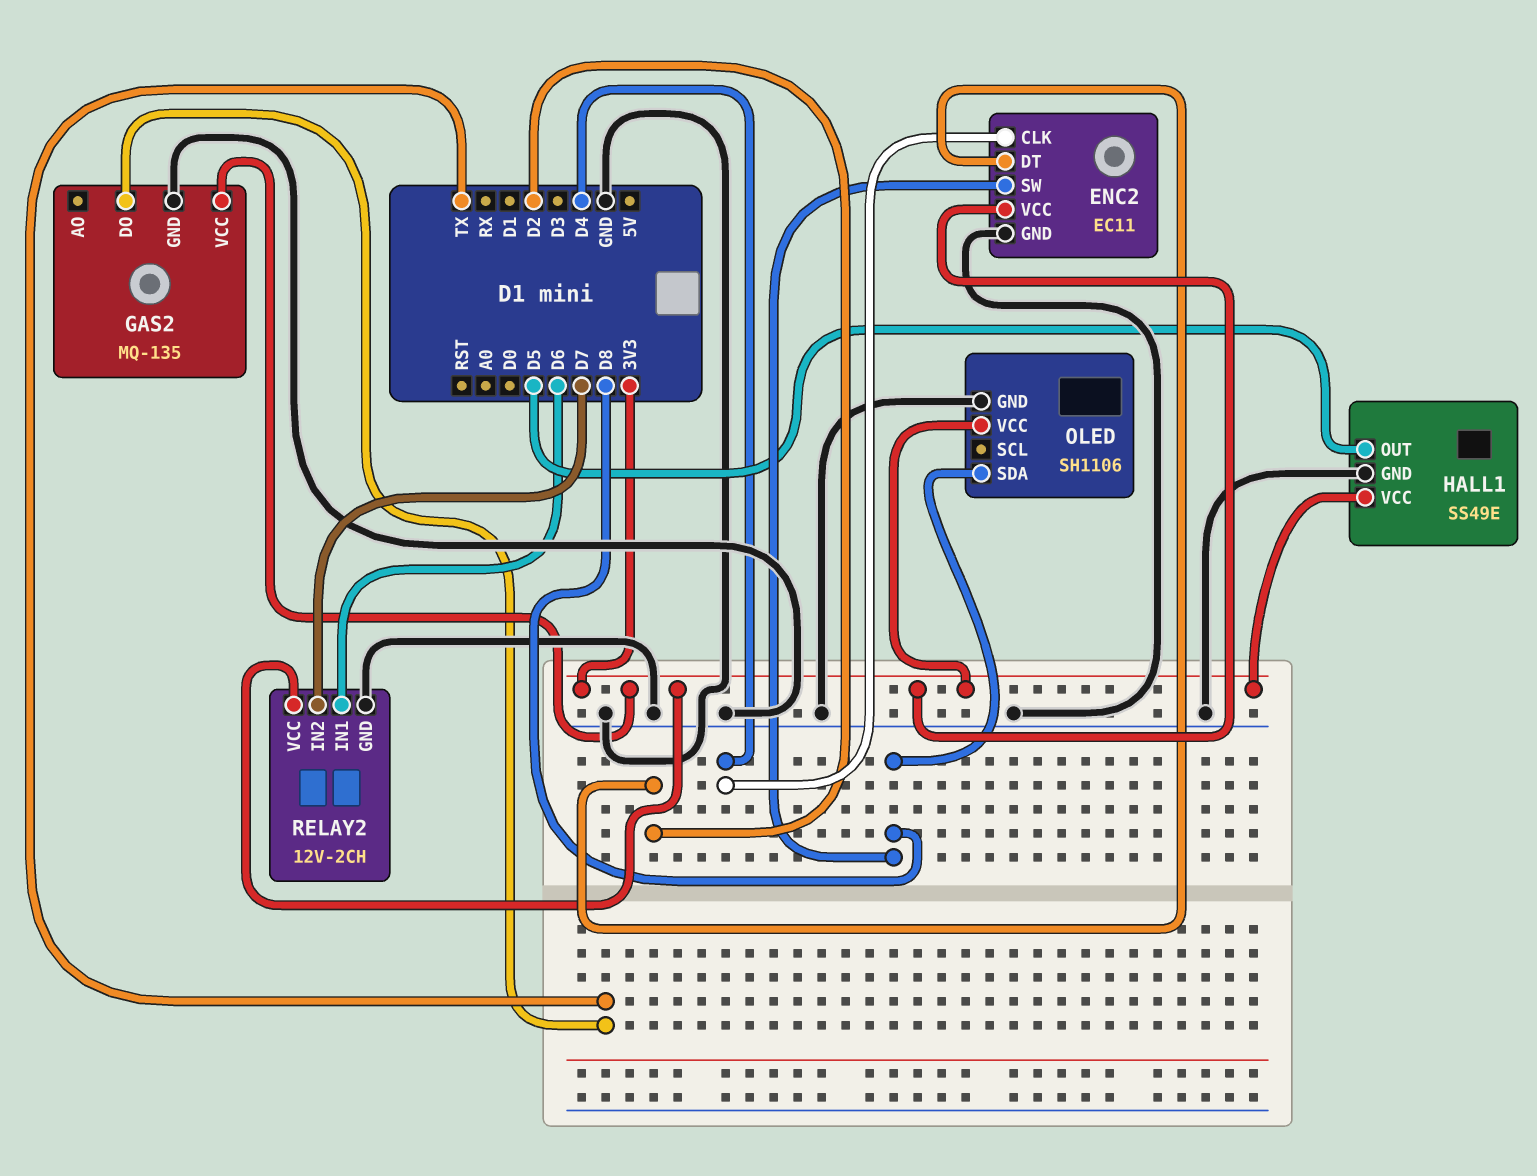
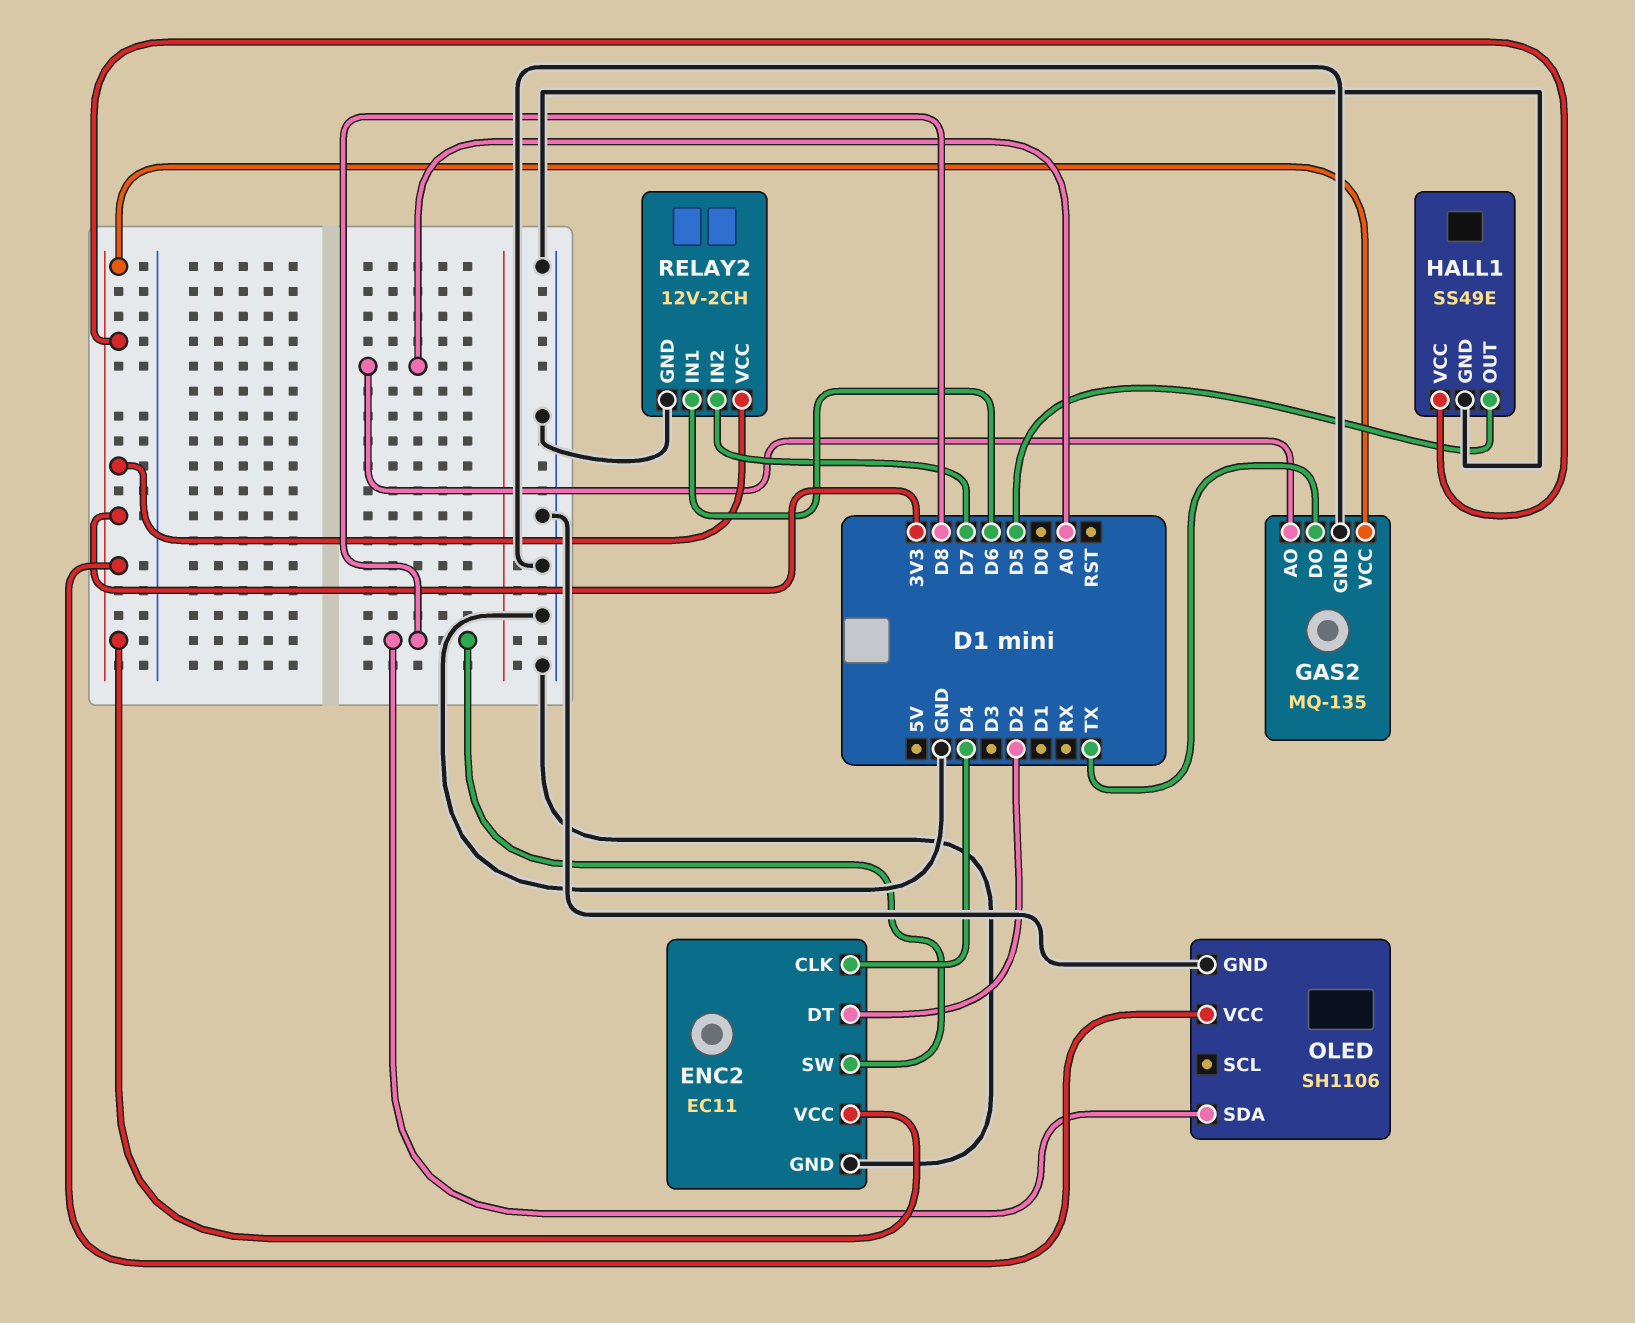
GAS2 pin AO: none -> A0

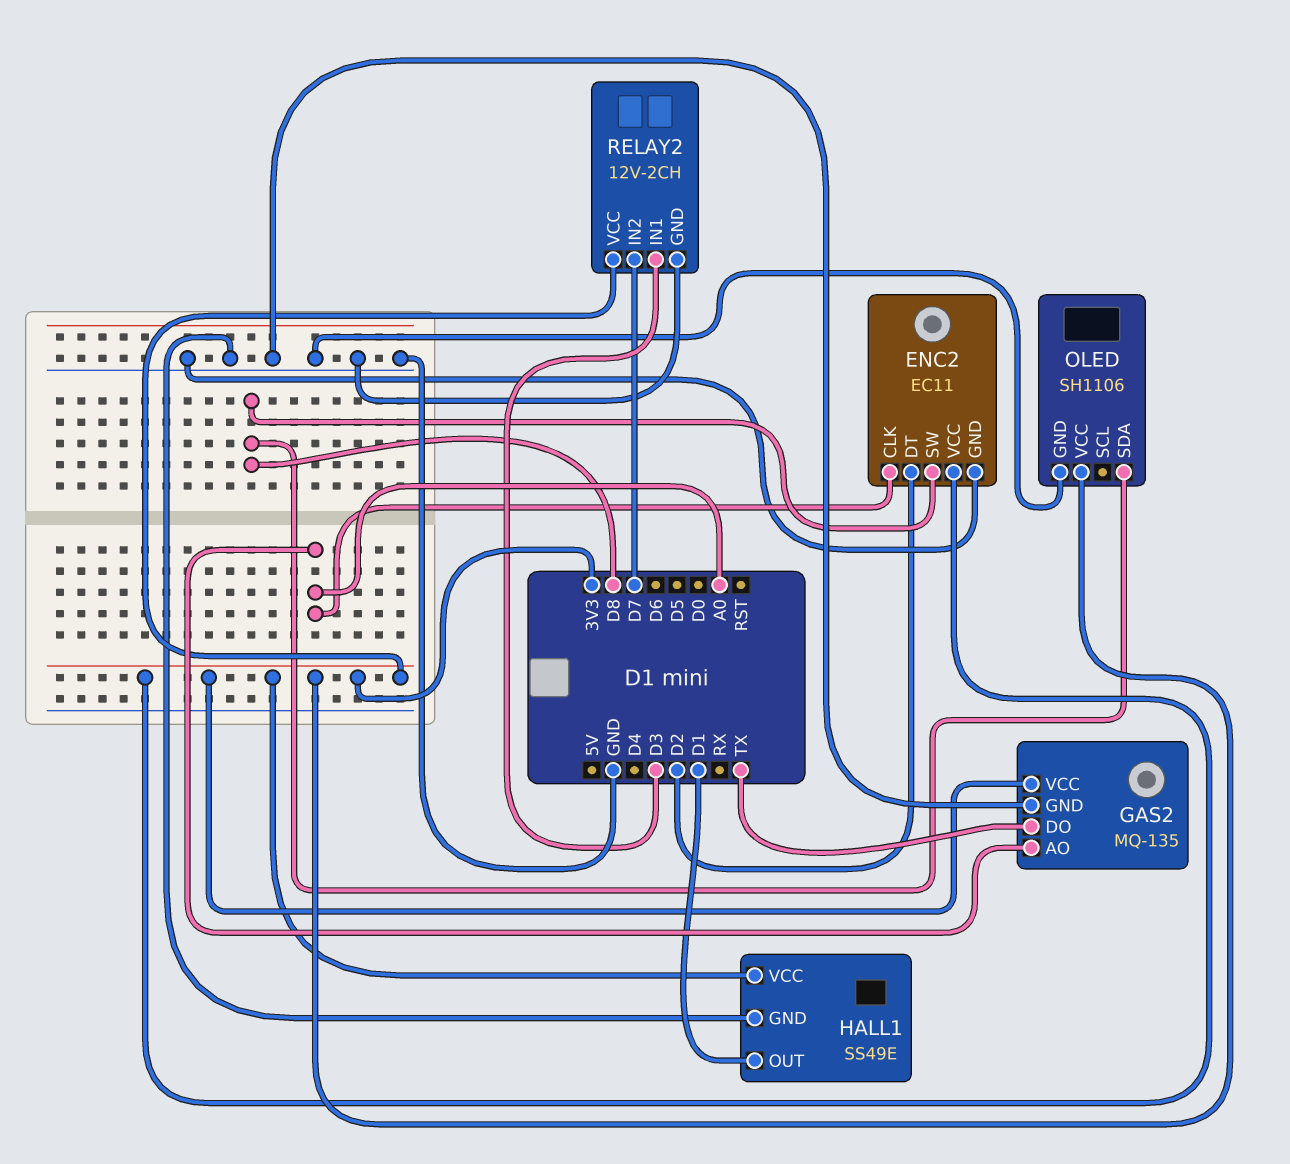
ENC2 pin CLK: D4 -> A0
HALL1 pin OUT: D5 -> D1
RELAY2 pin IN1: D6 -> D3

